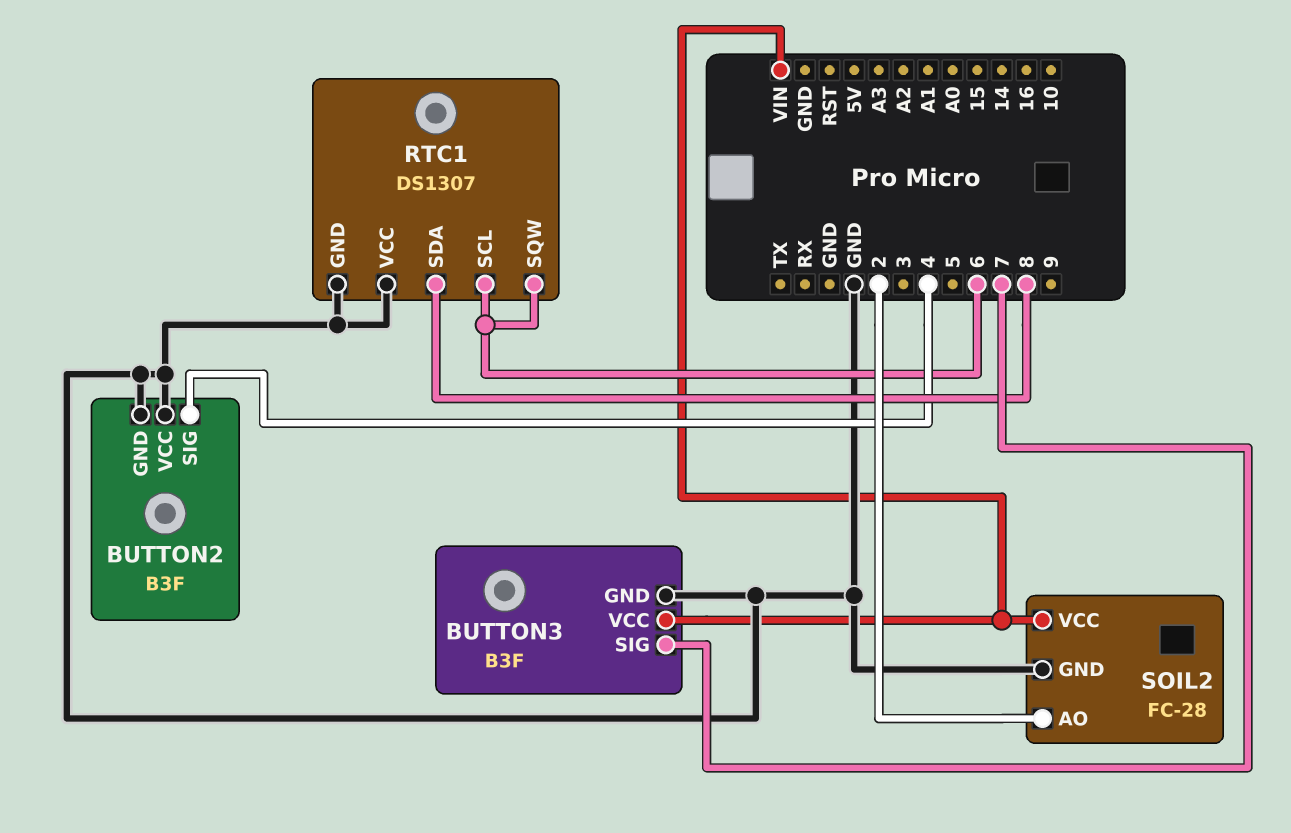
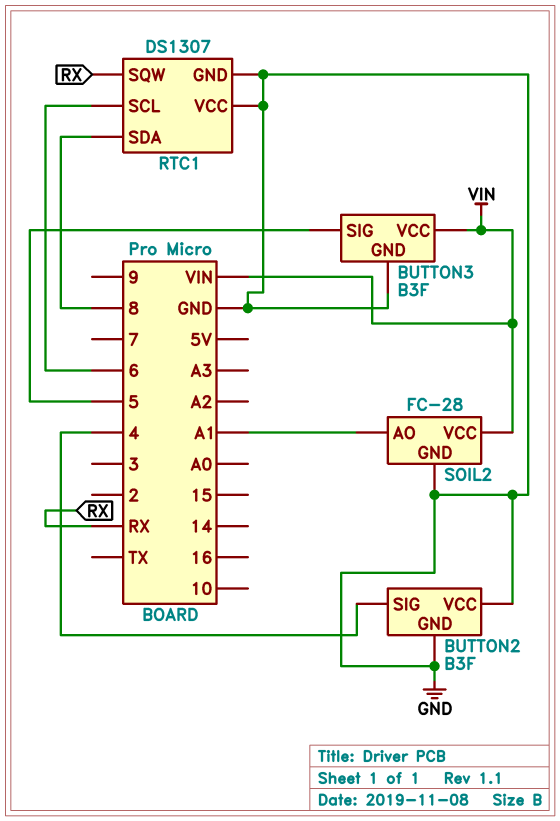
BUTTON3 pin SIG: 7 -> 5
RTC1 pin SQW: 6 -> RX
SOIL2 pin AO: 2 -> A1

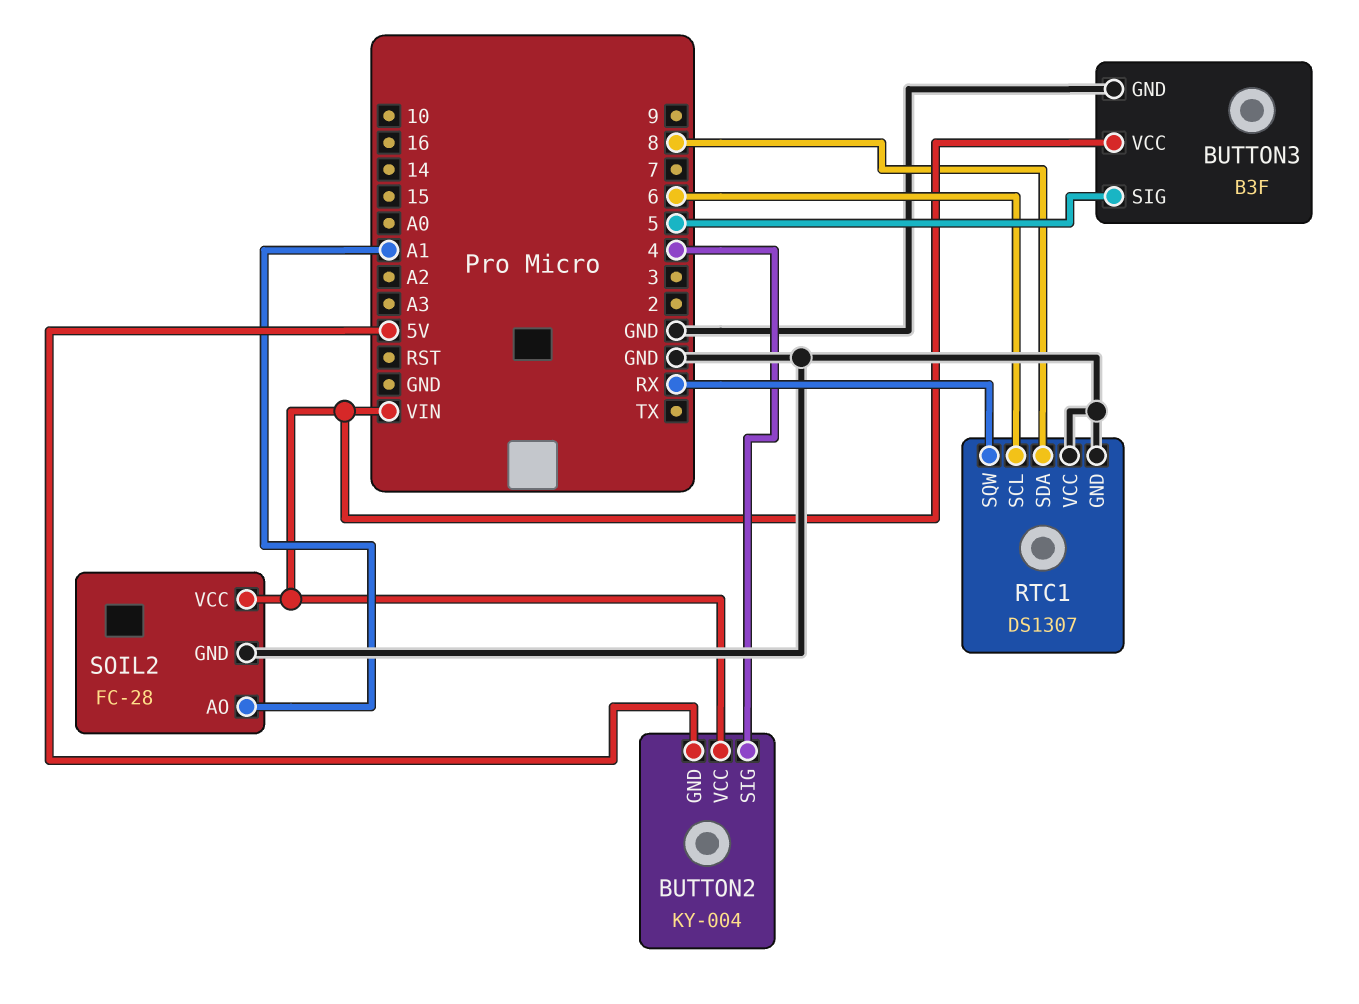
BUTTON2: B3F -> KY-004
BUTTON2 pin GND: GND -> 5V
BUTTON2 pin VCC: GND -> VIN

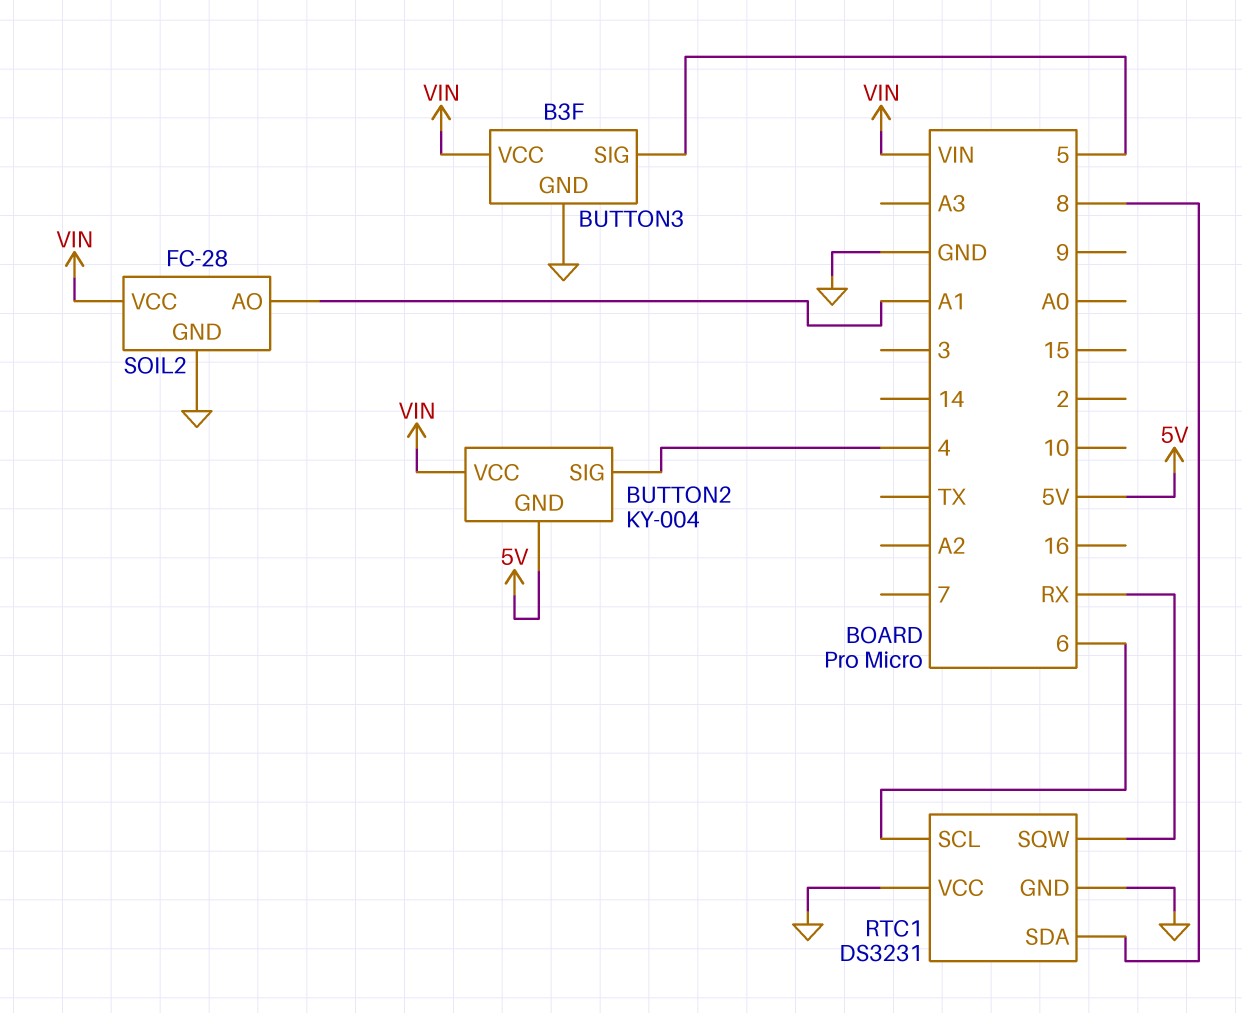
RTC1: DS1307 -> DS3231

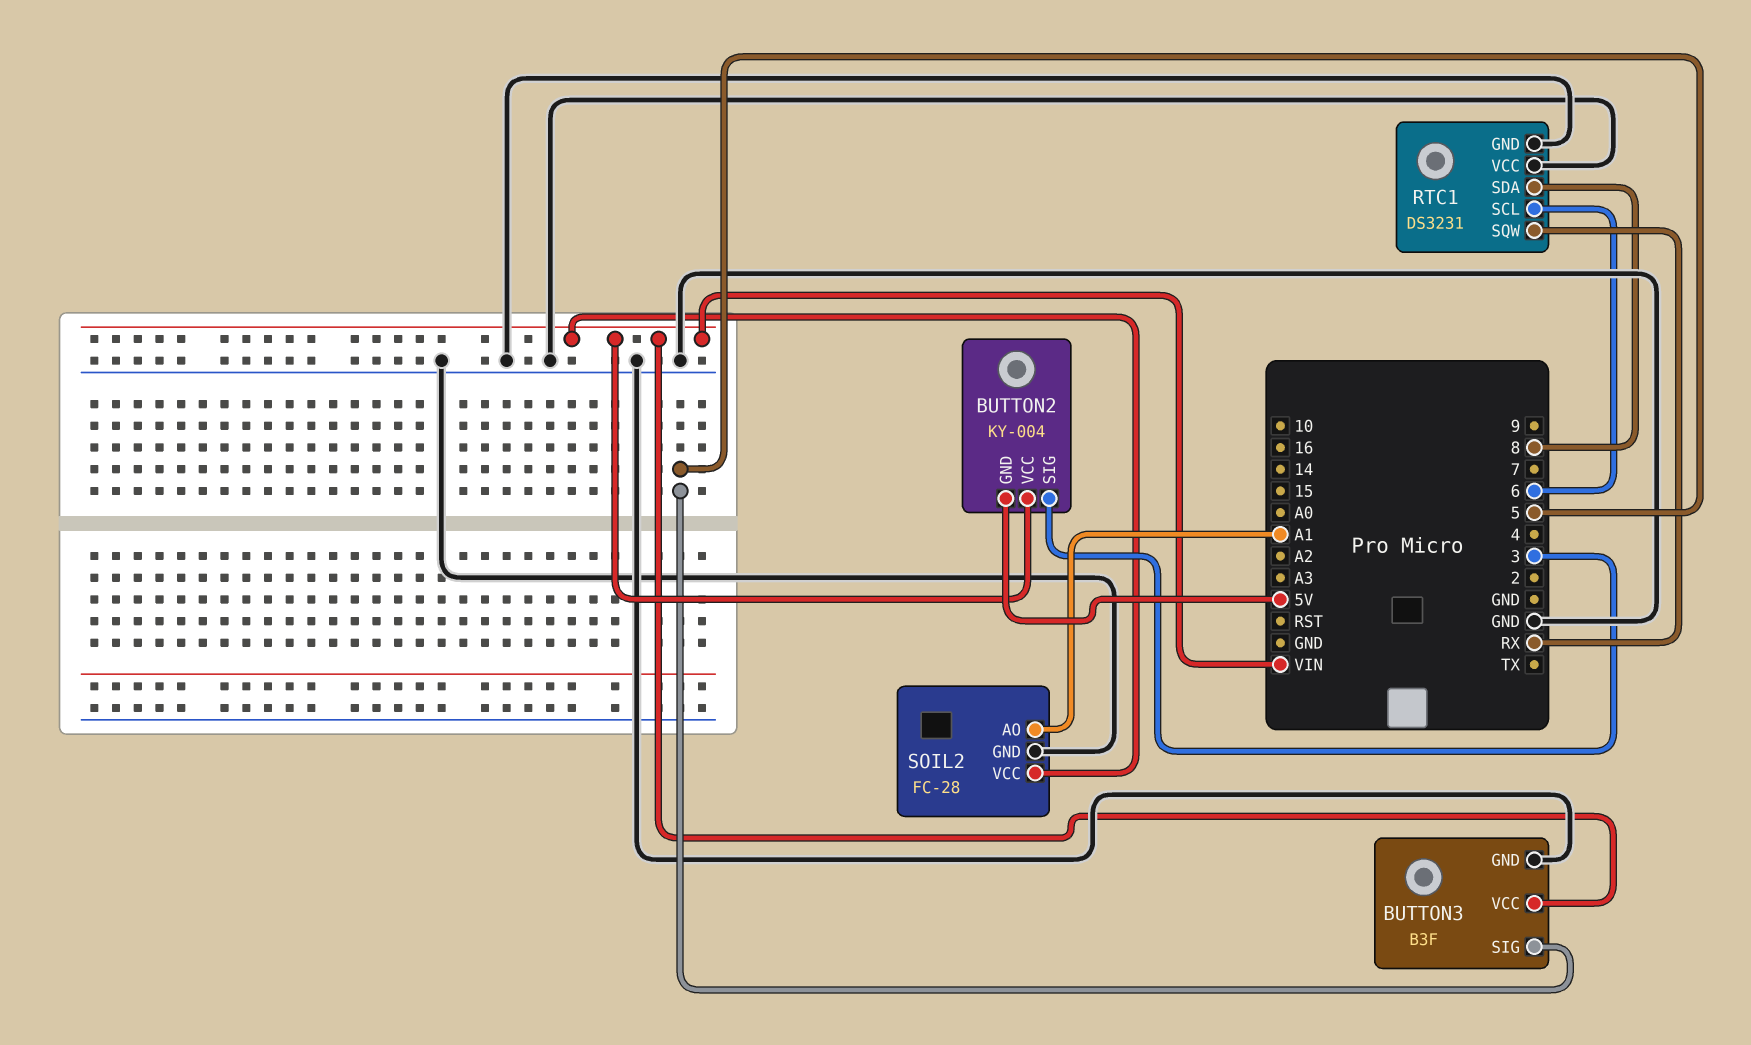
BUTTON2 pin SIG: 4 -> 3

